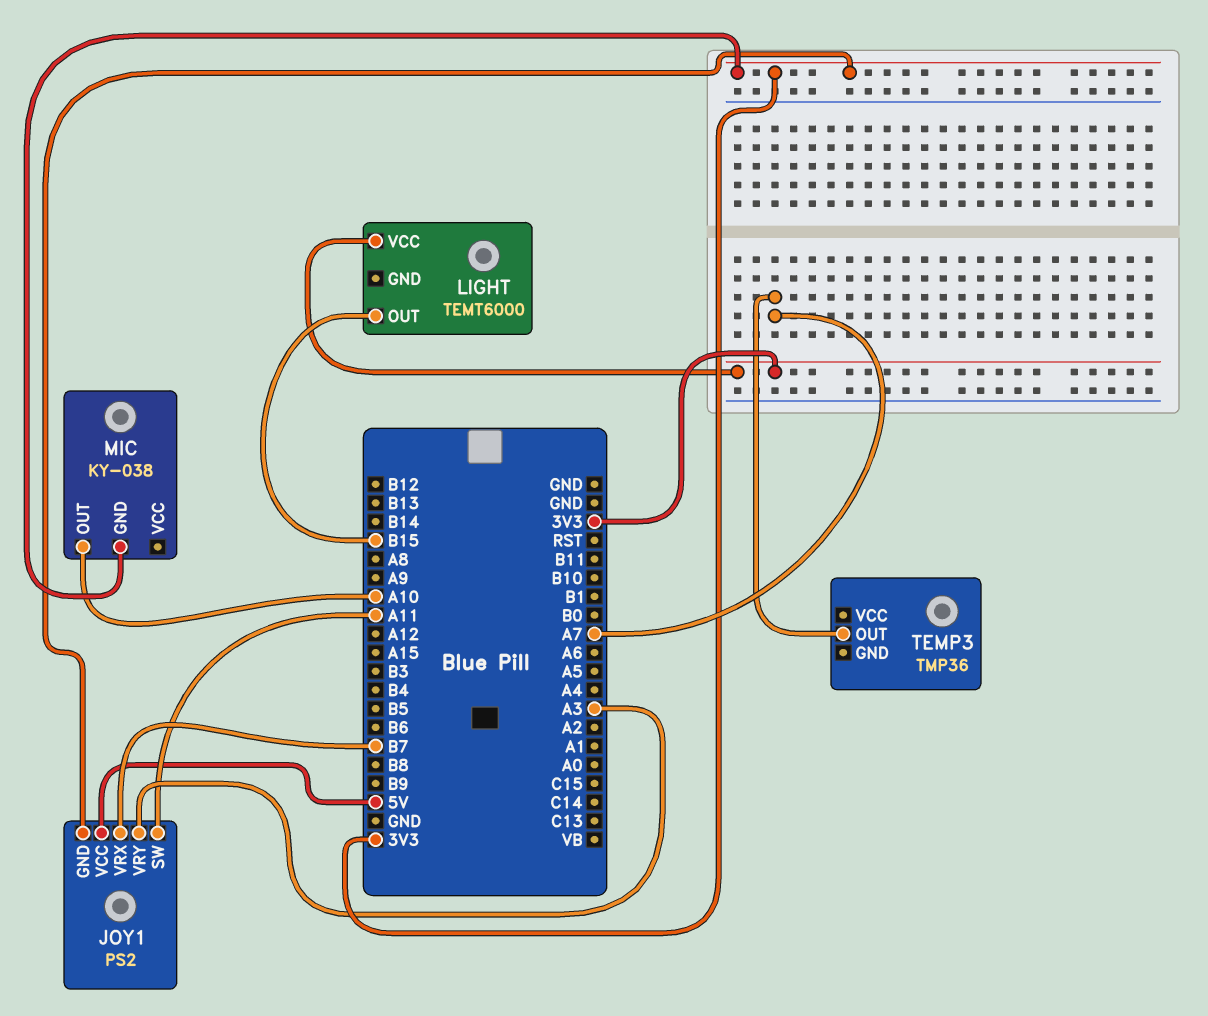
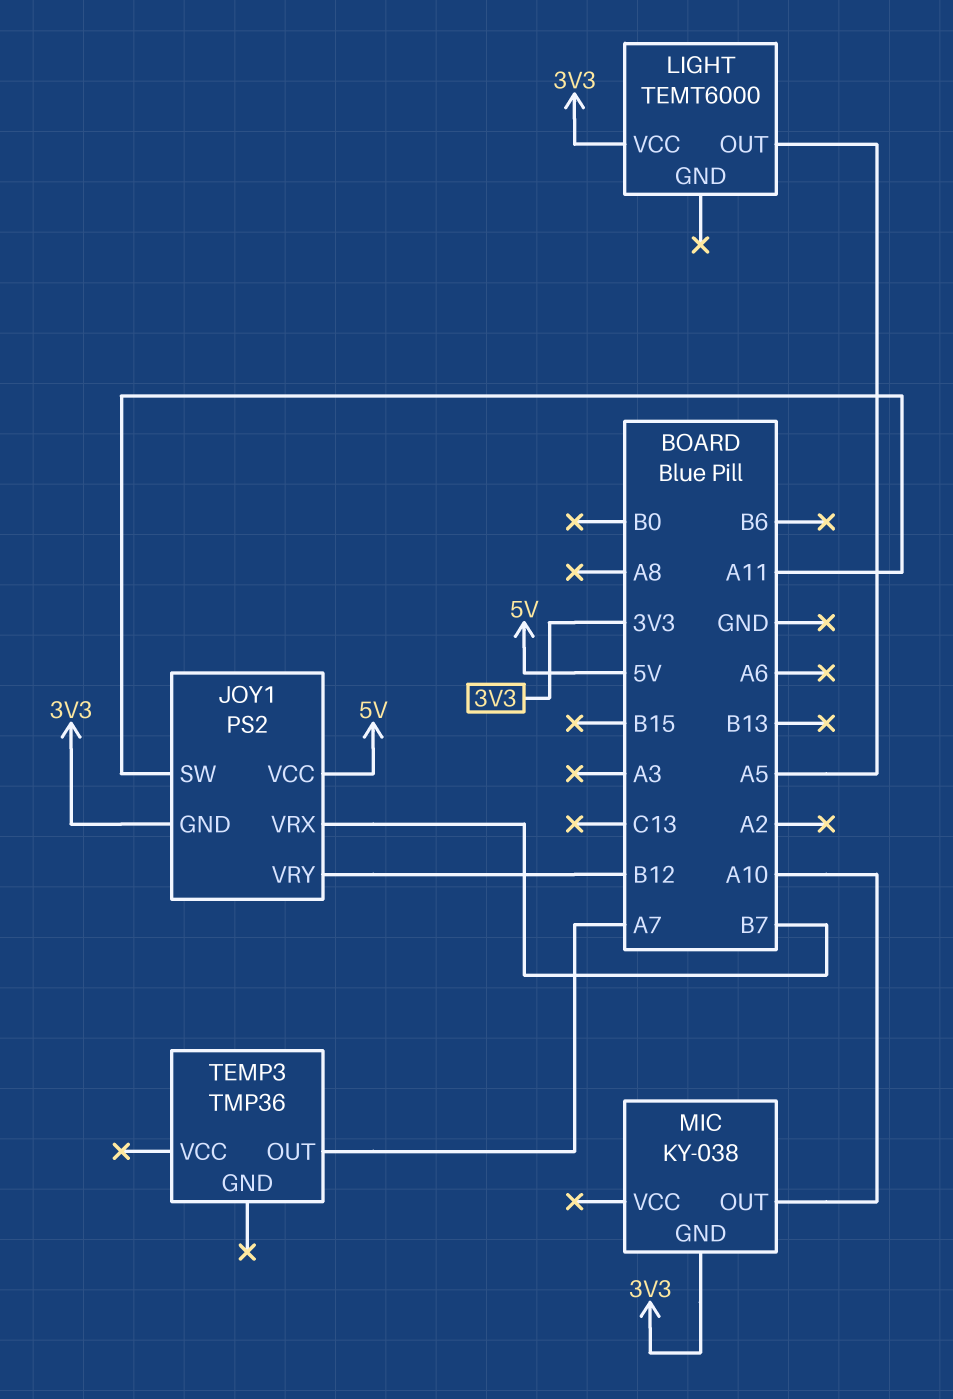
JOY1 pin VRY: A3 -> B12
LIGHT pin OUT: B15 -> A5

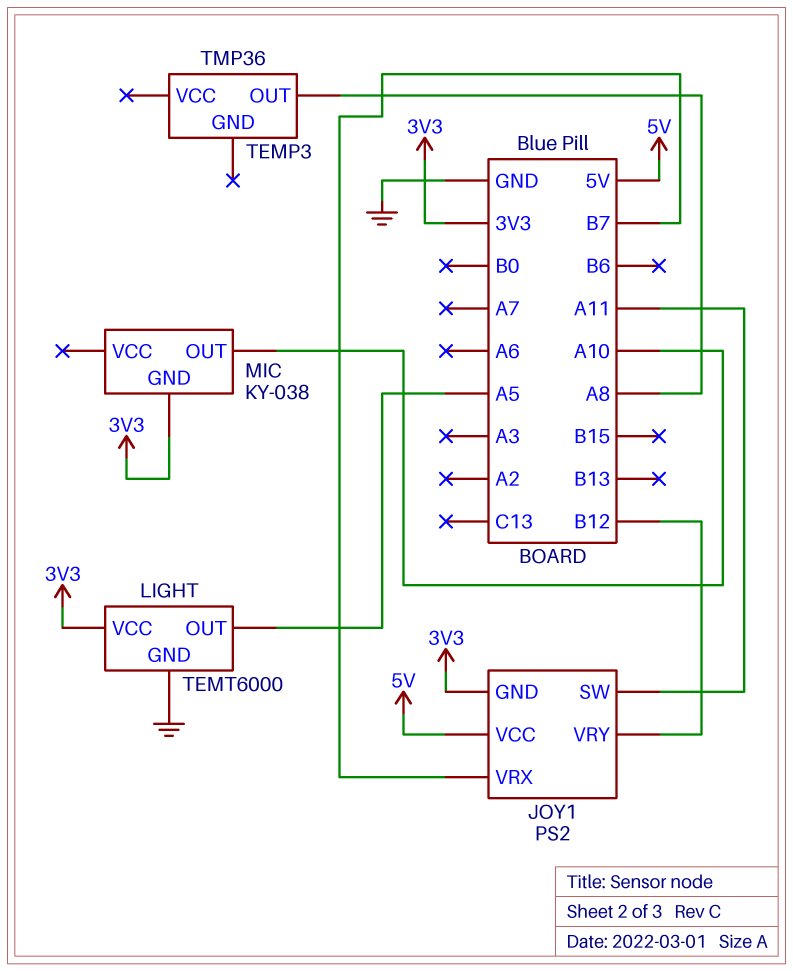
LIGHT pin GND: none -> GND
TEMP3 pin OUT: A7 -> A8

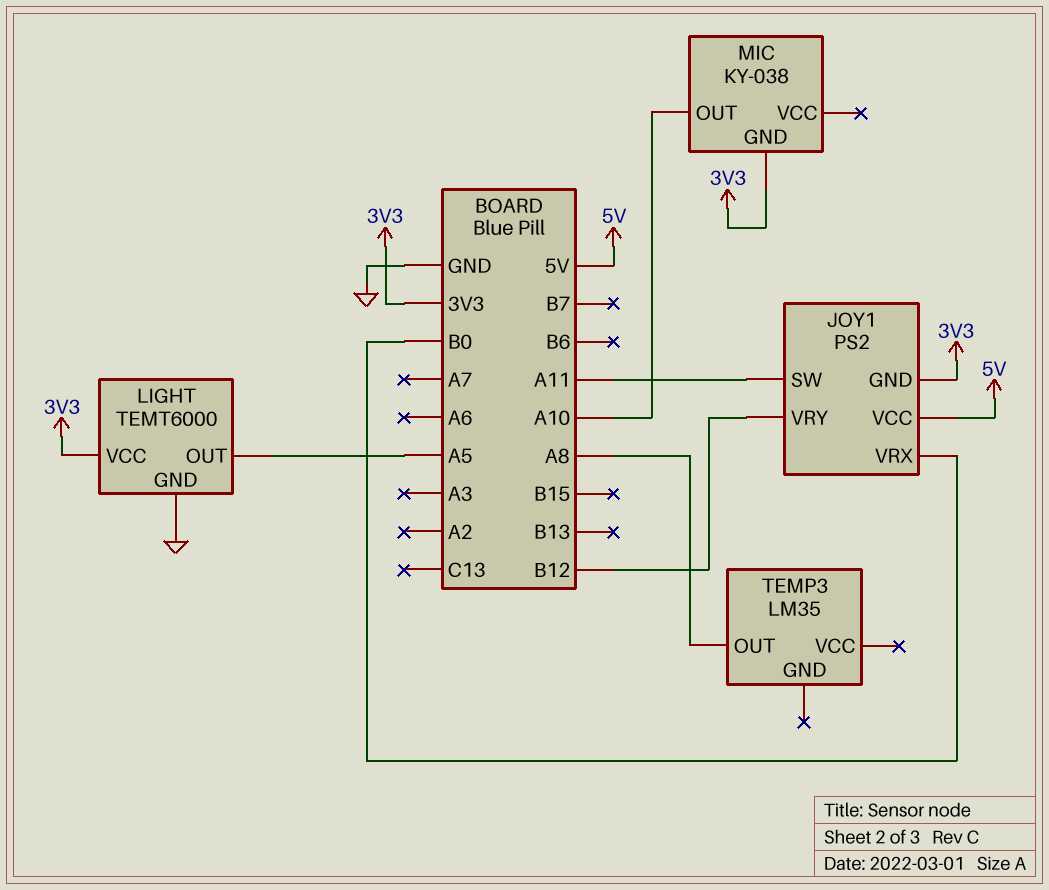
JOY1 pin VRX: B7 -> B0
TEMP3: TMP36 -> LM35

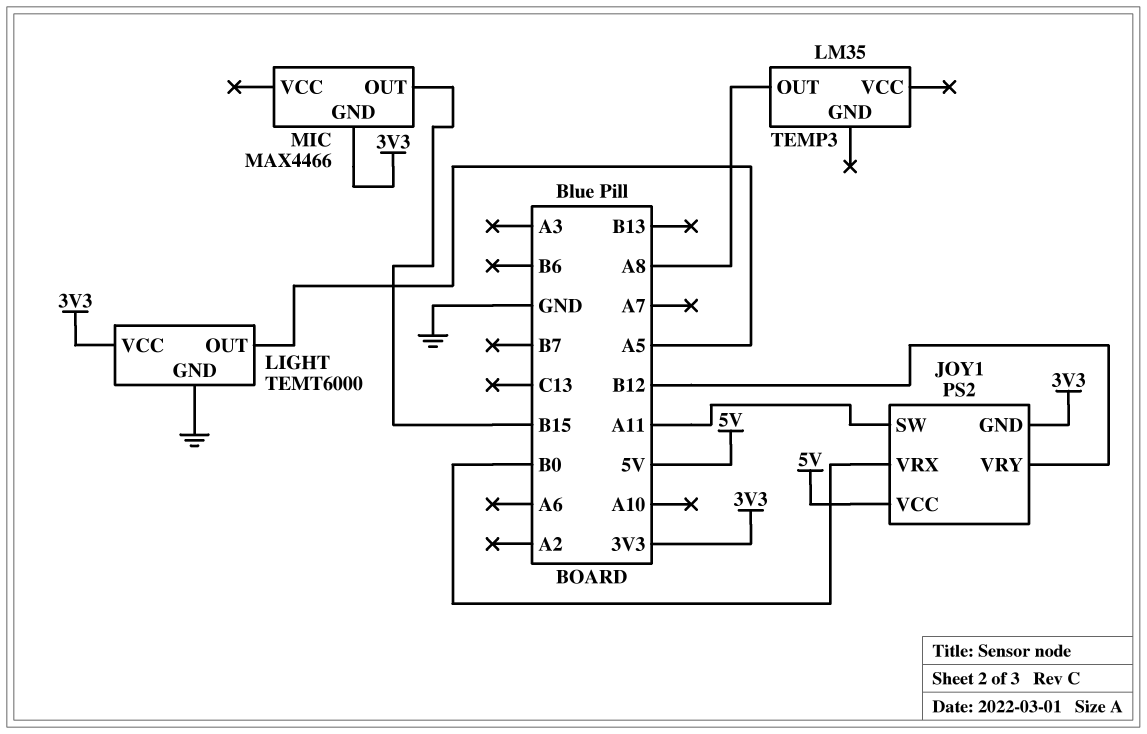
MIC: KY-038 -> MAX4466
MIC pin OUT: A10 -> B15

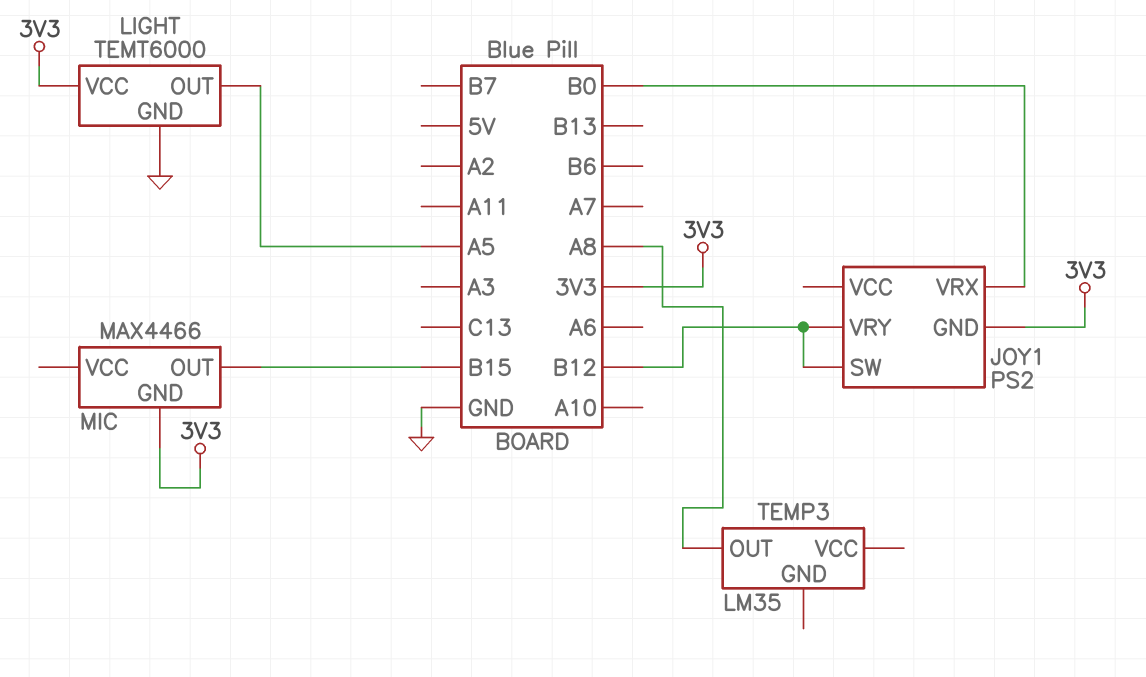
JOY1 pin SW: A11 -> B12
JOY1 pin VCC: 5V -> none

